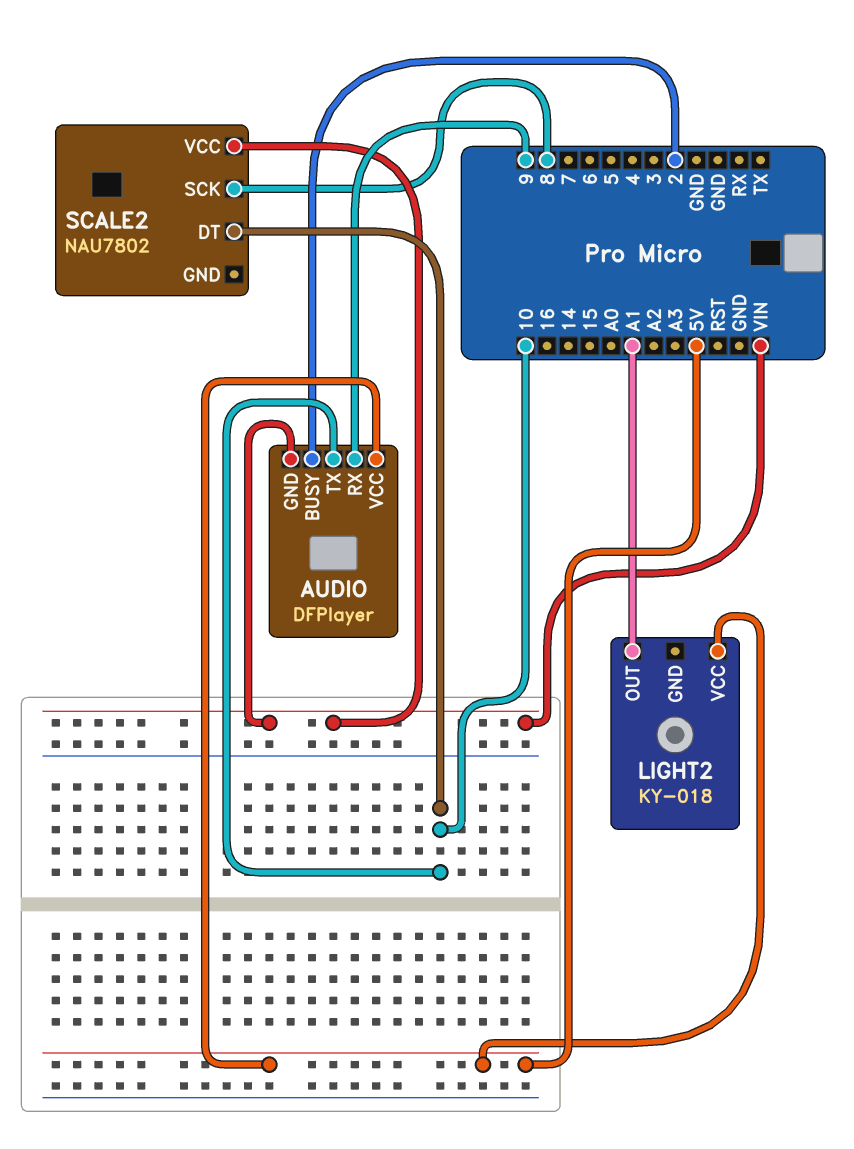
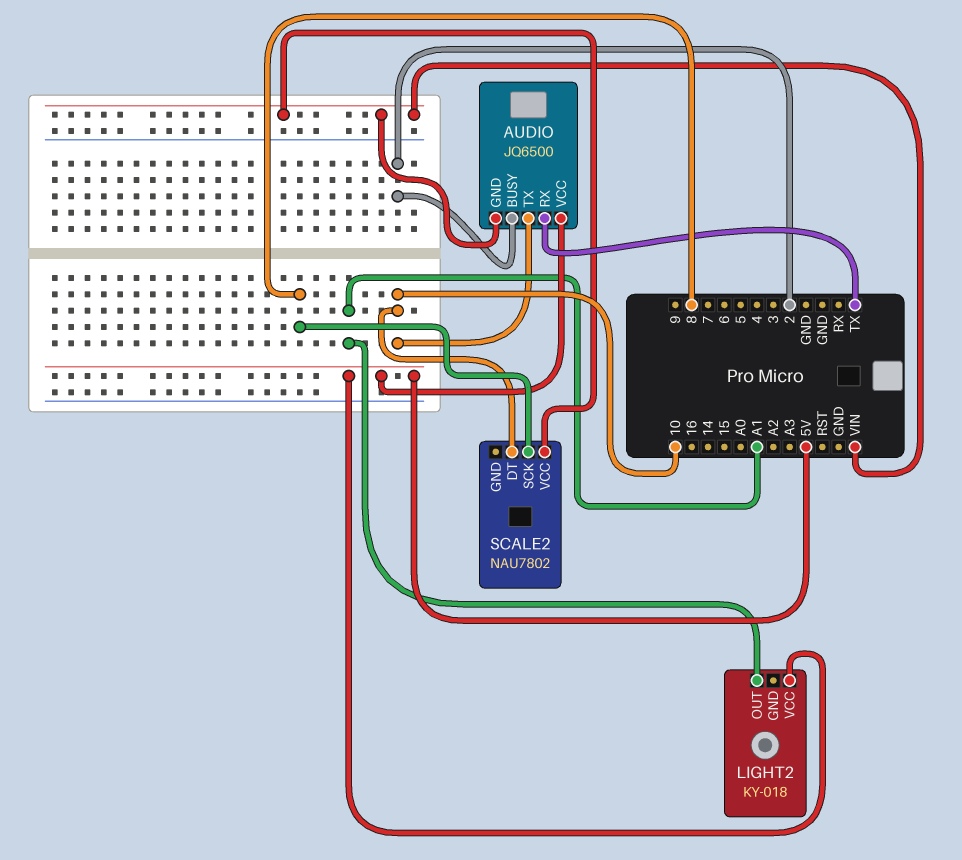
AUDIO: DFPlayer -> JQ6500
AUDIO pin RX: 9 -> TX

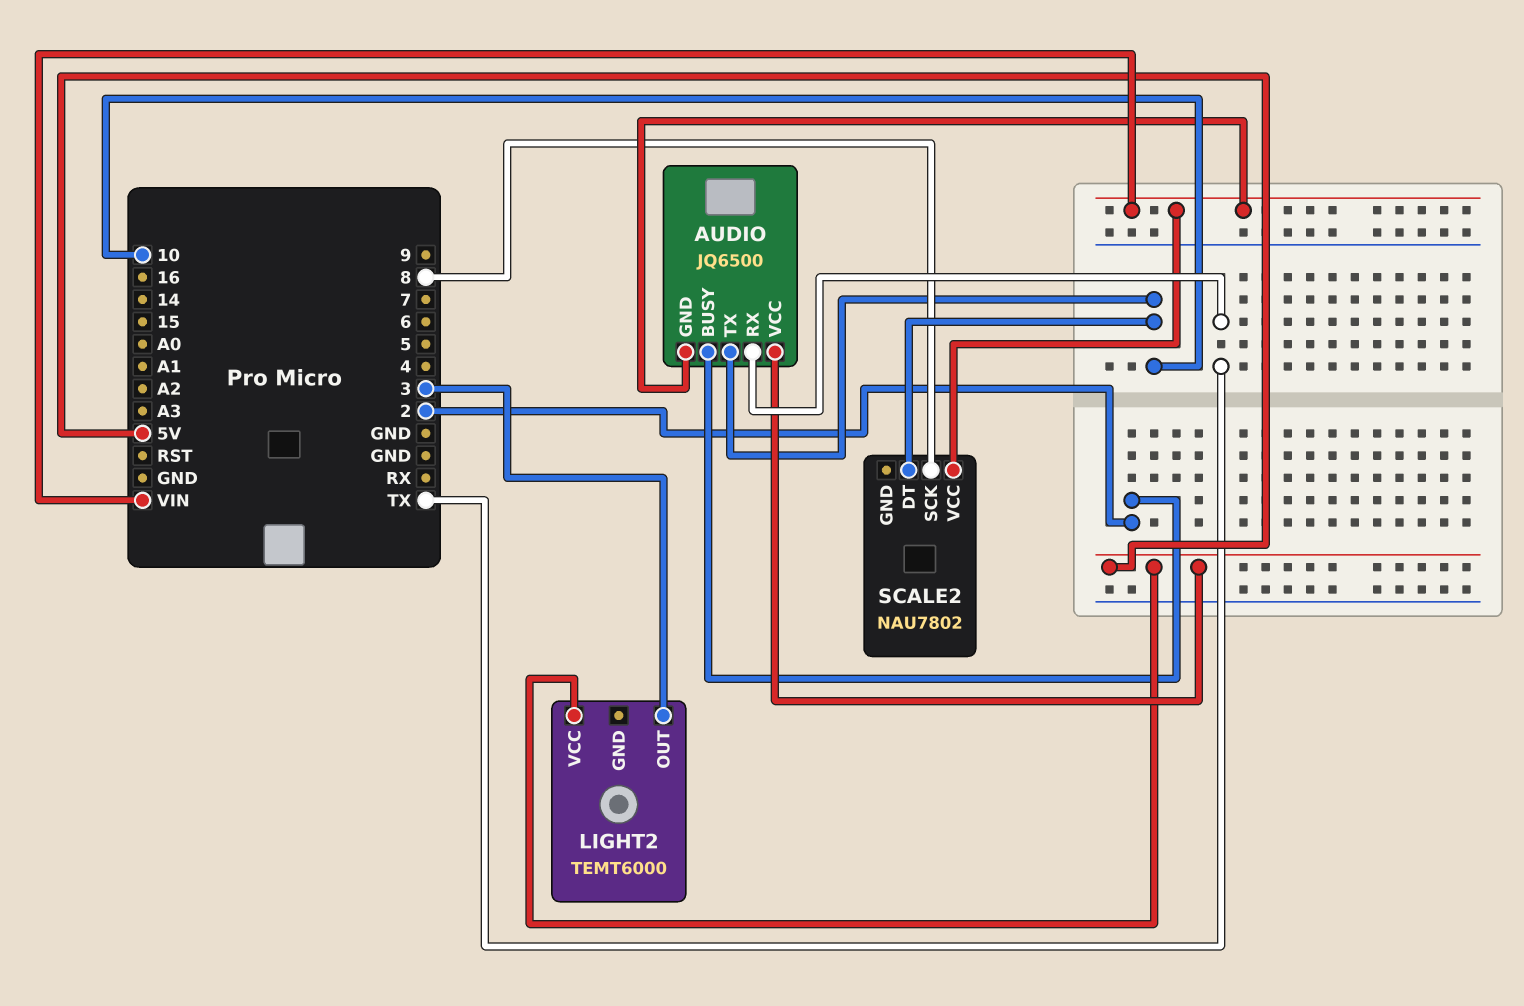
LIGHT2: KY-018 -> TEMT6000
LIGHT2 pin OUT: A1 -> 3

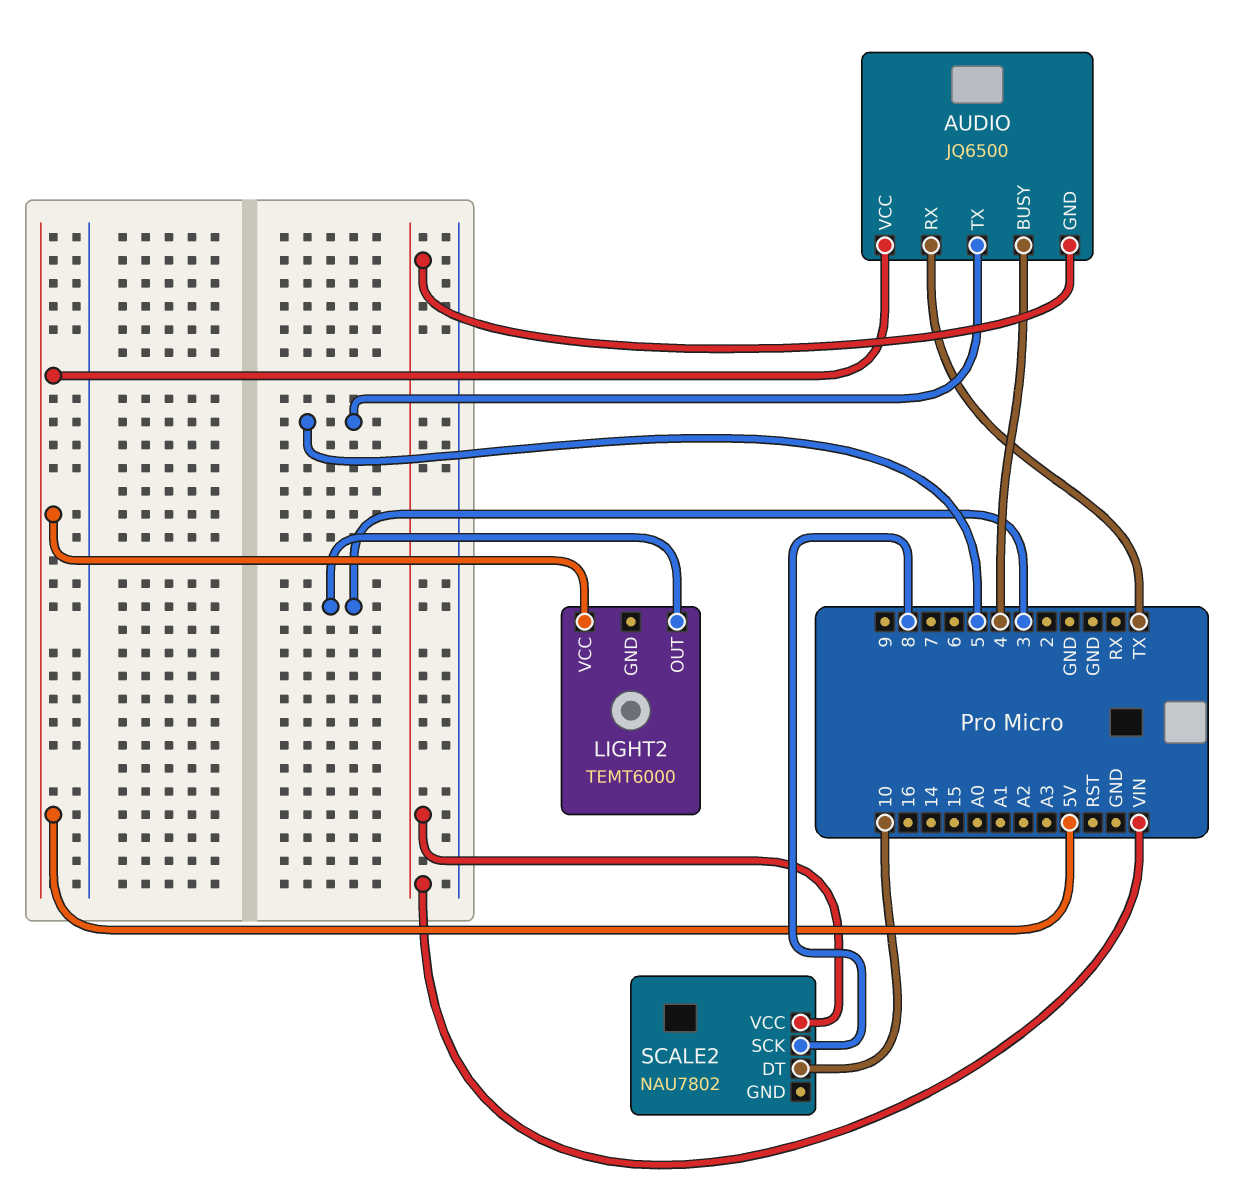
AUDIO pin BUSY: 2 -> 4
AUDIO pin TX: 10 -> 5

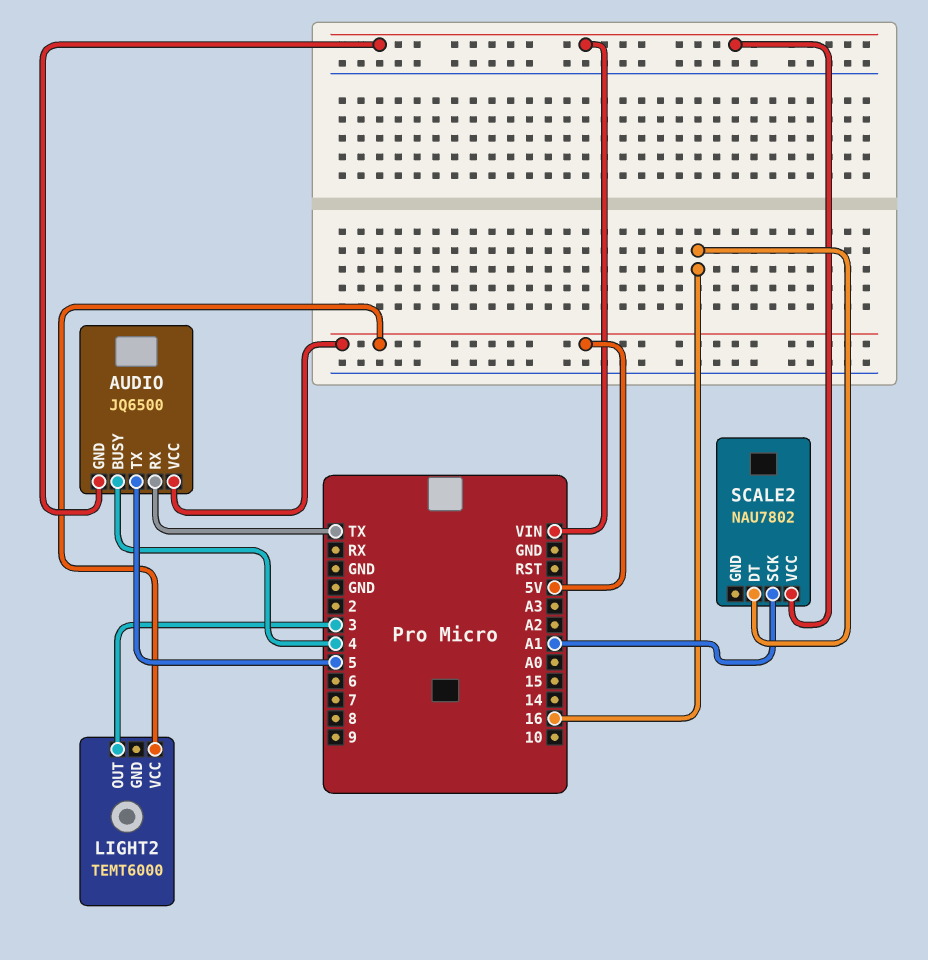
SCALE2 pin DT: 10 -> 16
SCALE2 pin SCK: 8 -> A1

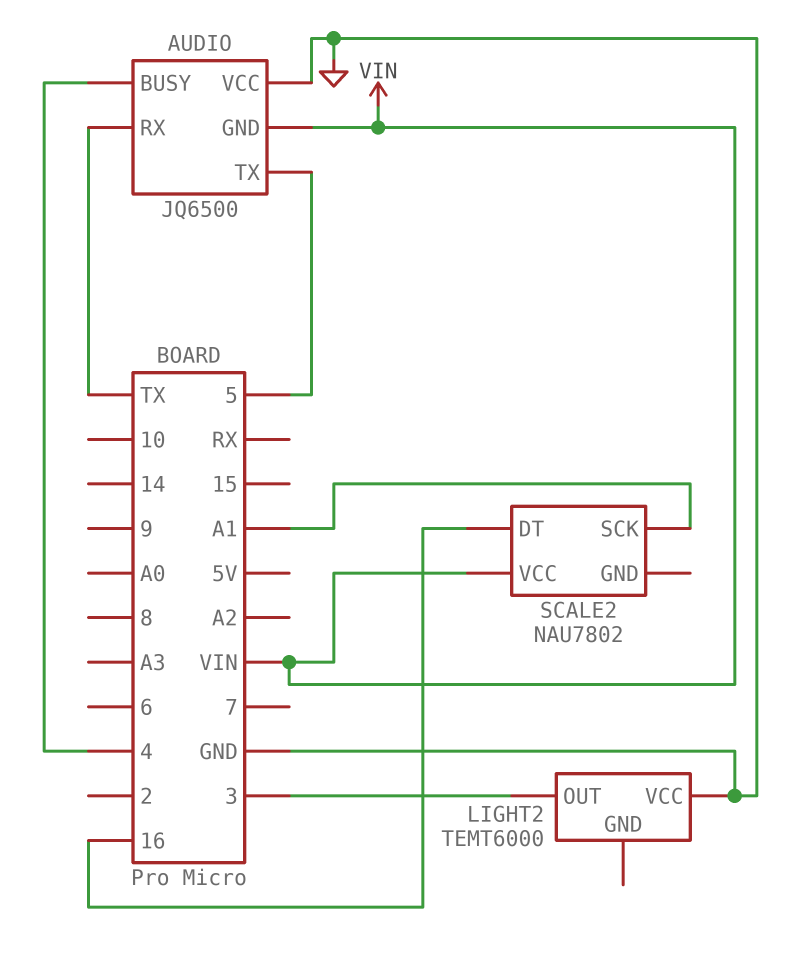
AUDIO pin VCC: 5V -> GND
LIGHT2 pin VCC: 5V -> GND

